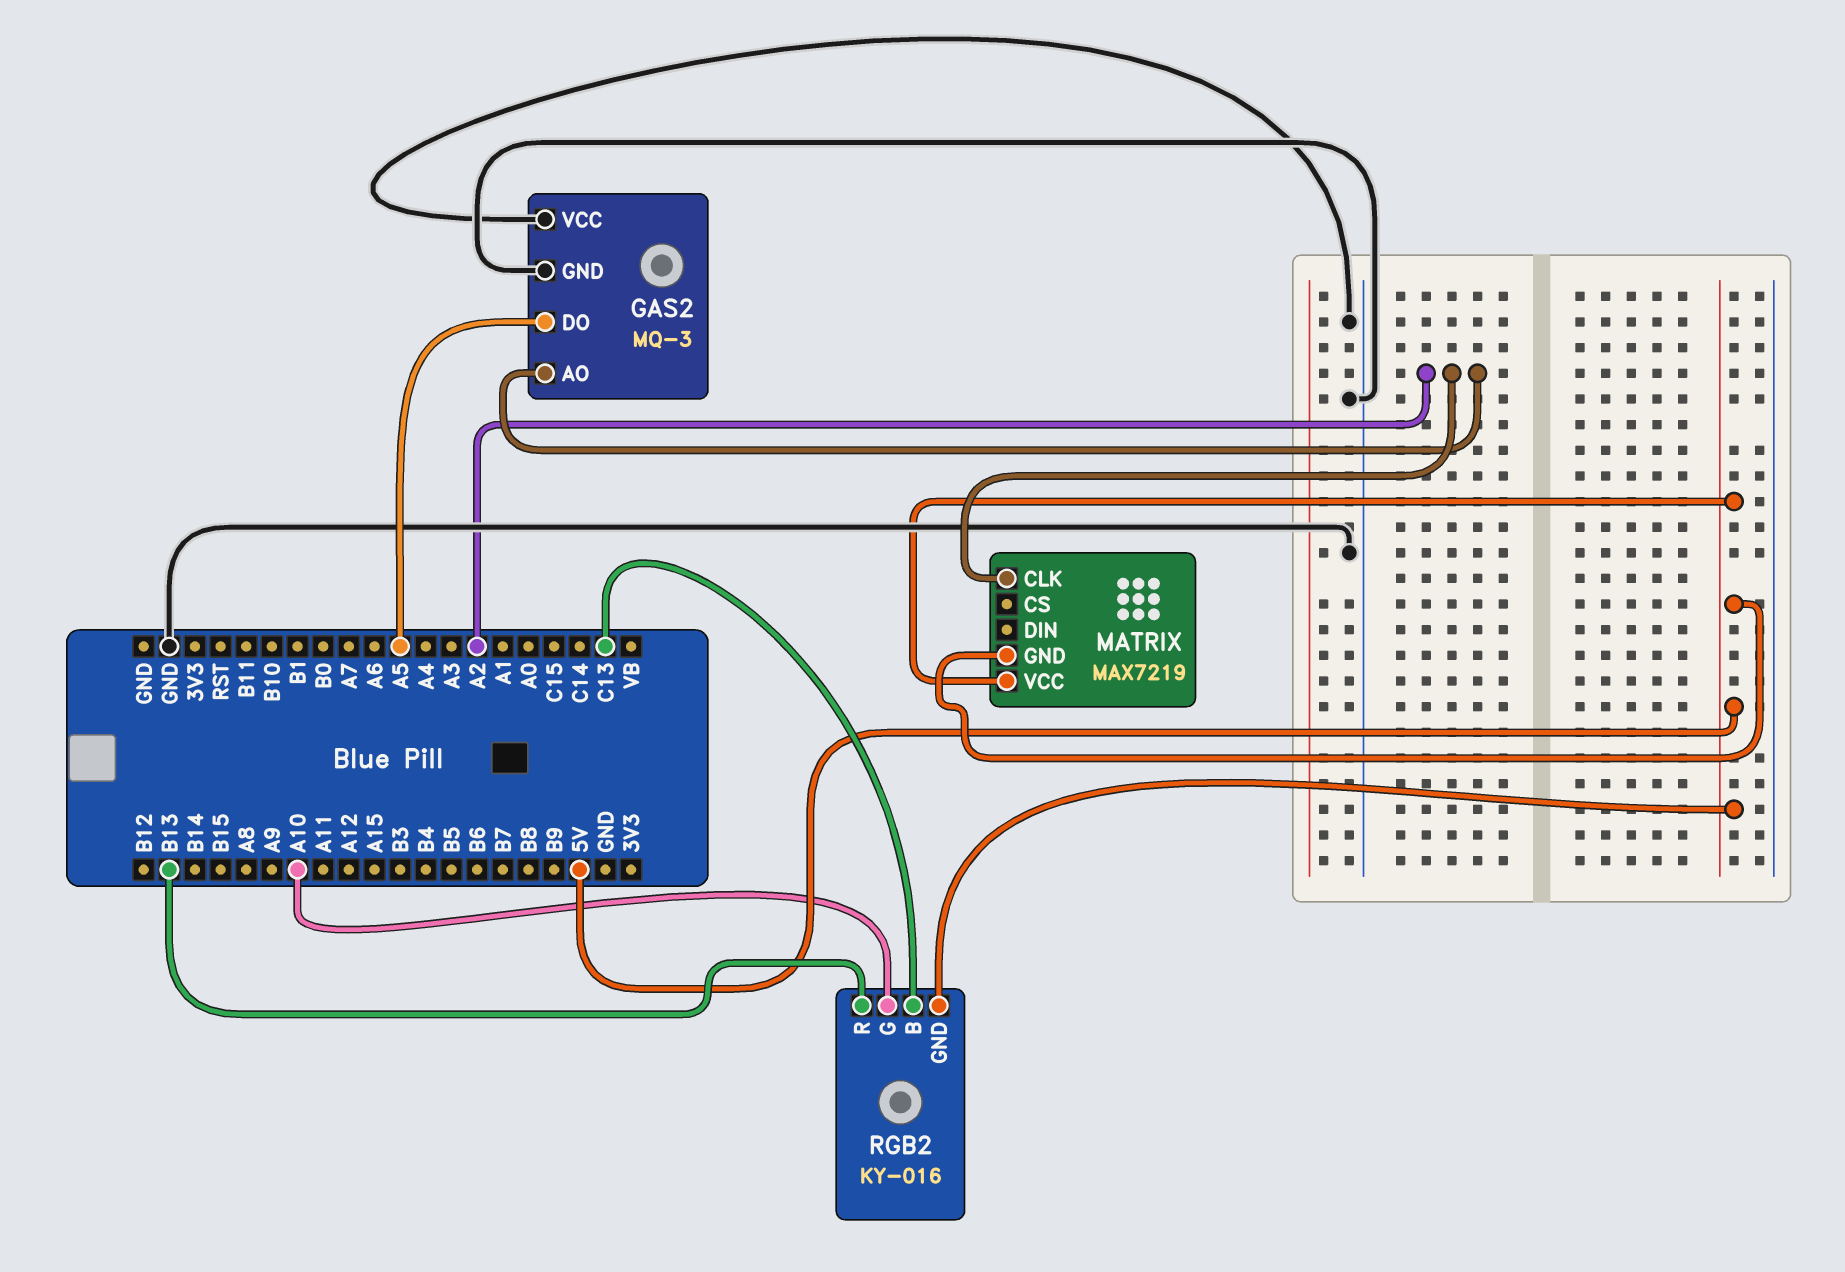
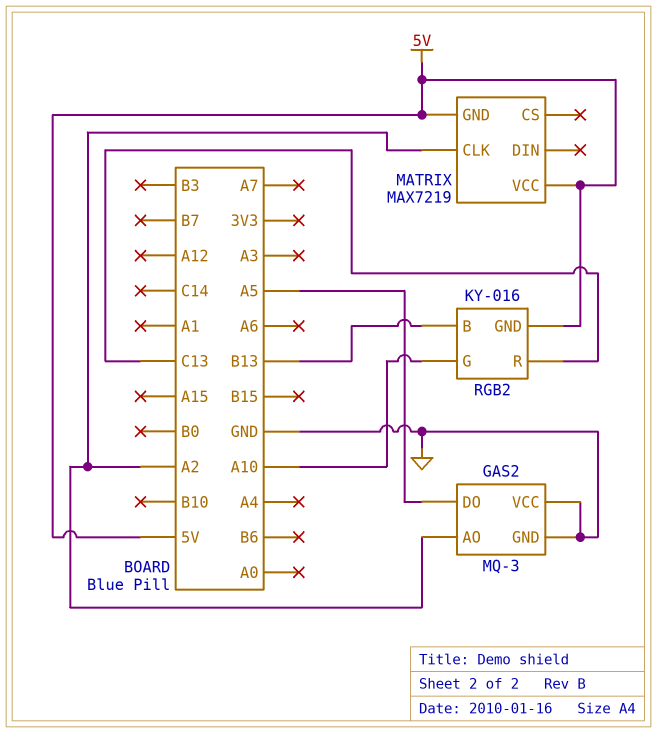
RGB2 pin B: C13 -> B13
RGB2 pin R: B13 -> C13

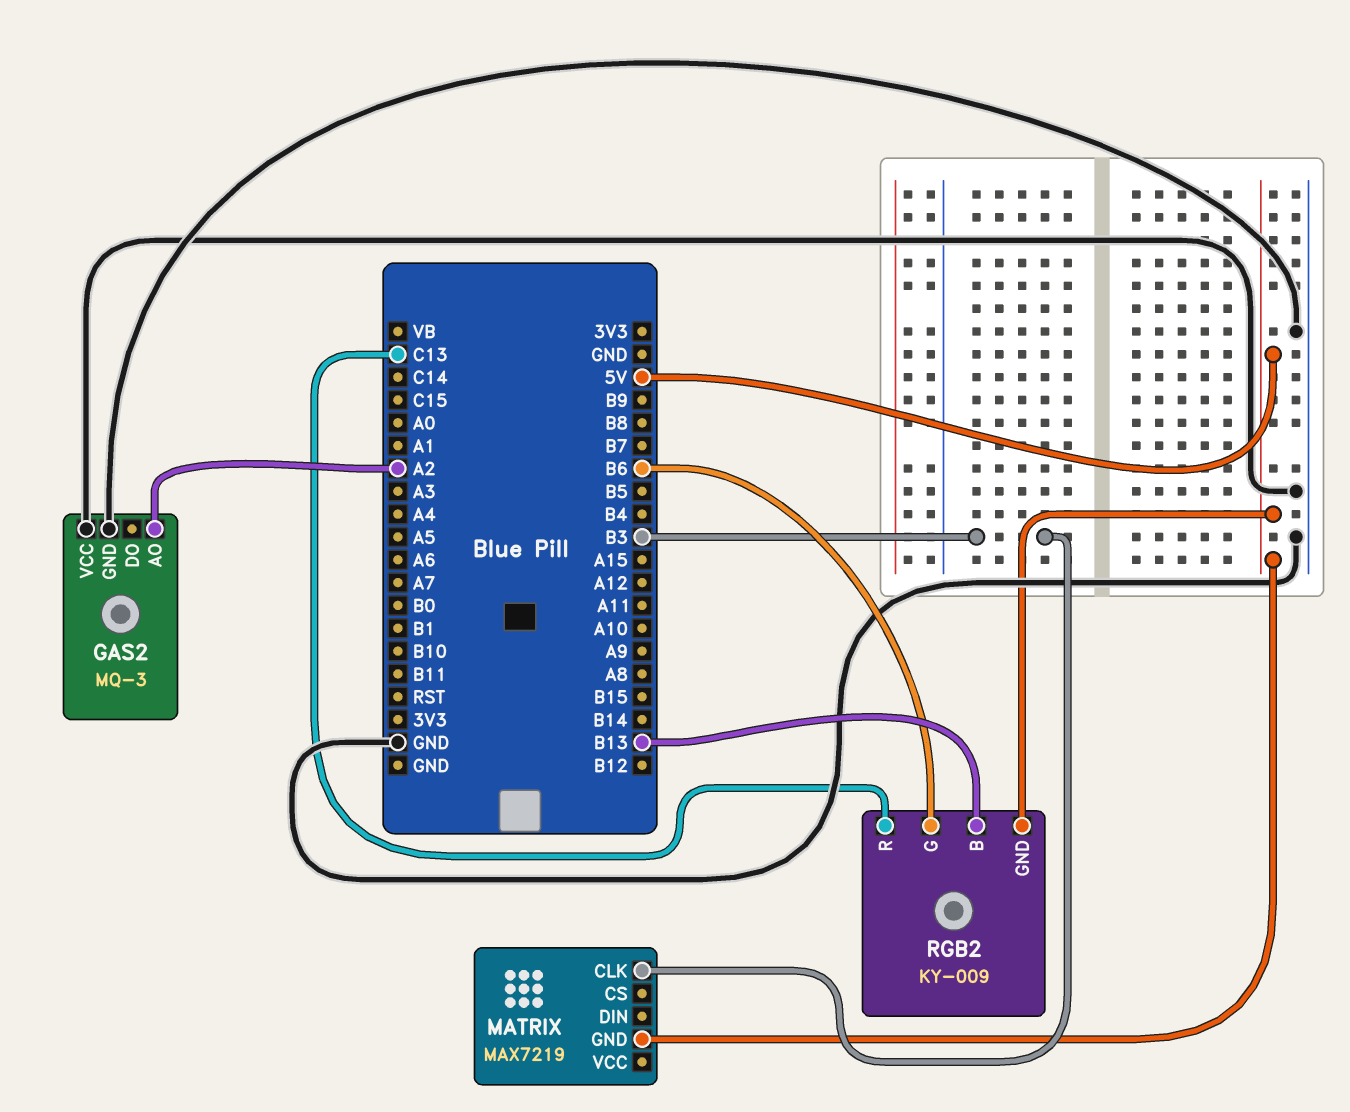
GAS2 pin DO: A5 -> none
MATRIX pin CLK: A2 -> B3
MATRIX pin VCC: 5V -> none
RGB2: KY-016 -> KY-009
RGB2 pin G: A10 -> B6

